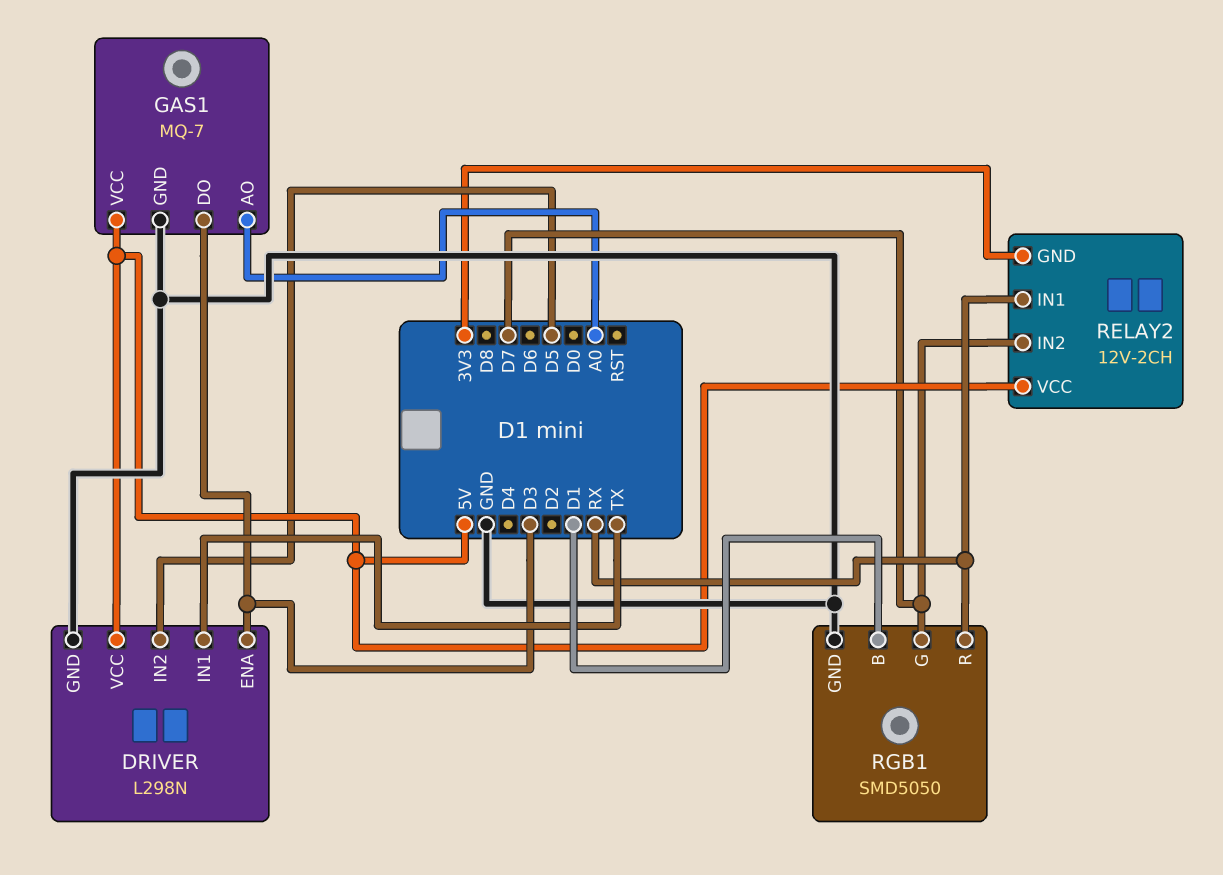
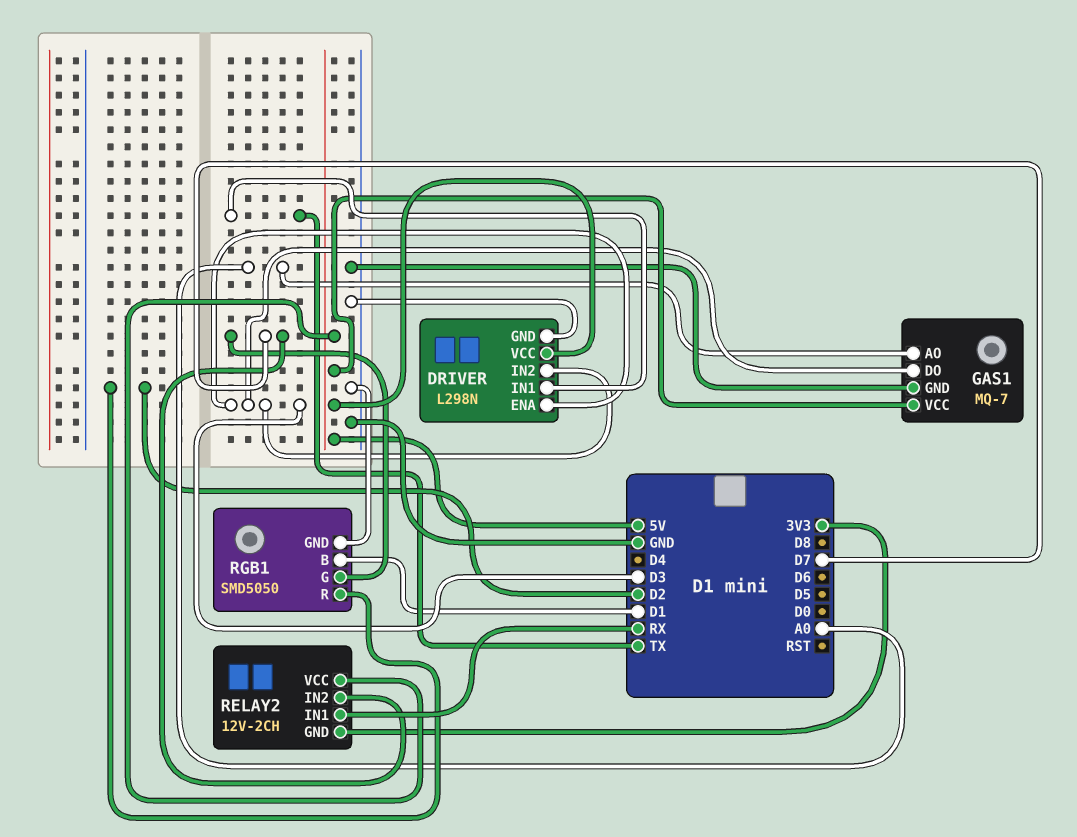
DRIVER pin IN2: D5 -> D3
RGB1 pin R: RX -> D2

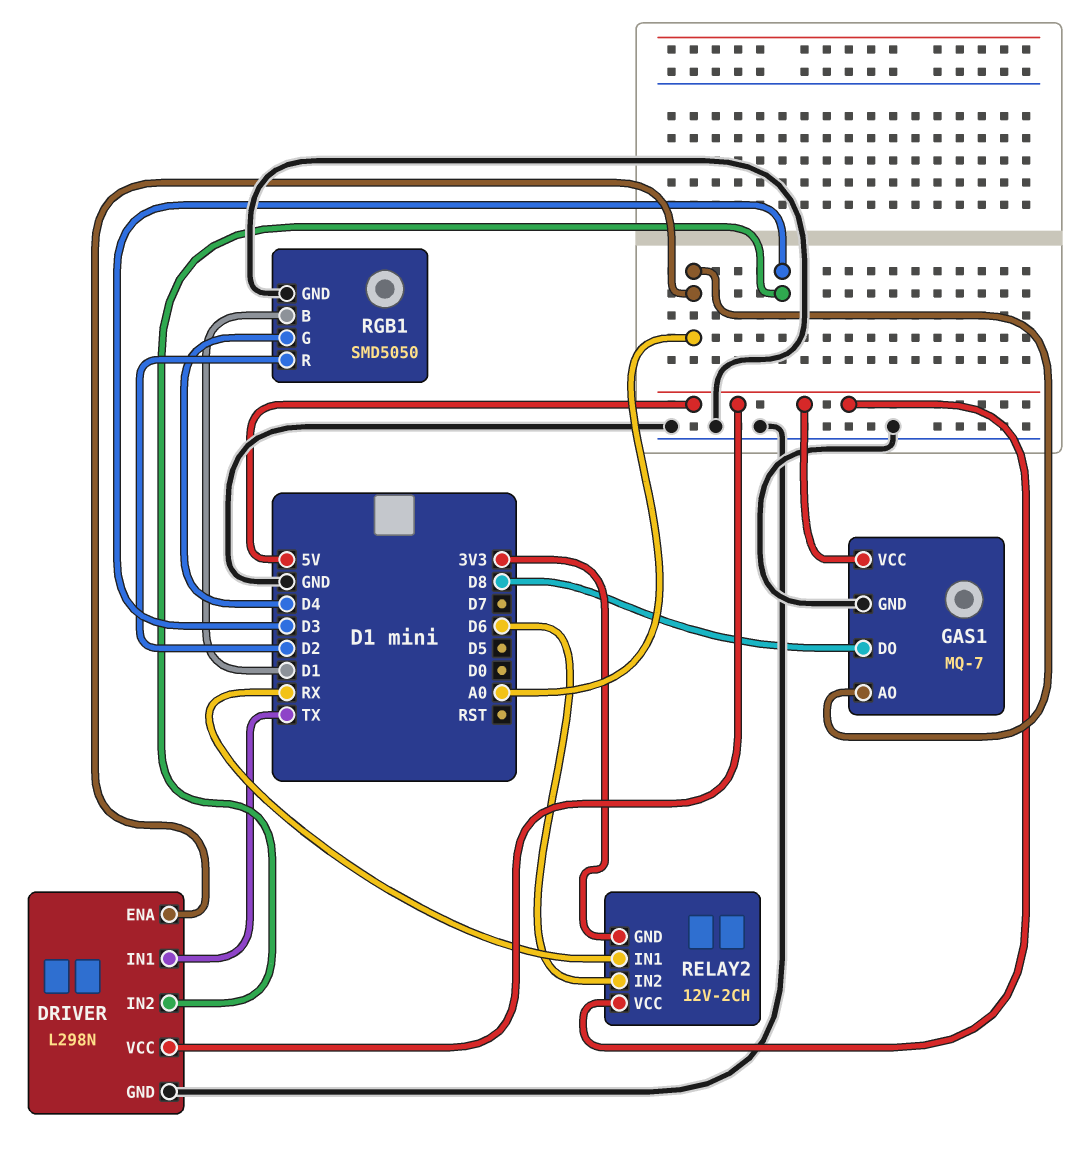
DRIVER pin ENA: D3 -> A0
GAS1 pin DO: D3 -> D8
RELAY2 pin IN2: D7 -> D6
RGB1 pin G: D7 -> D4

